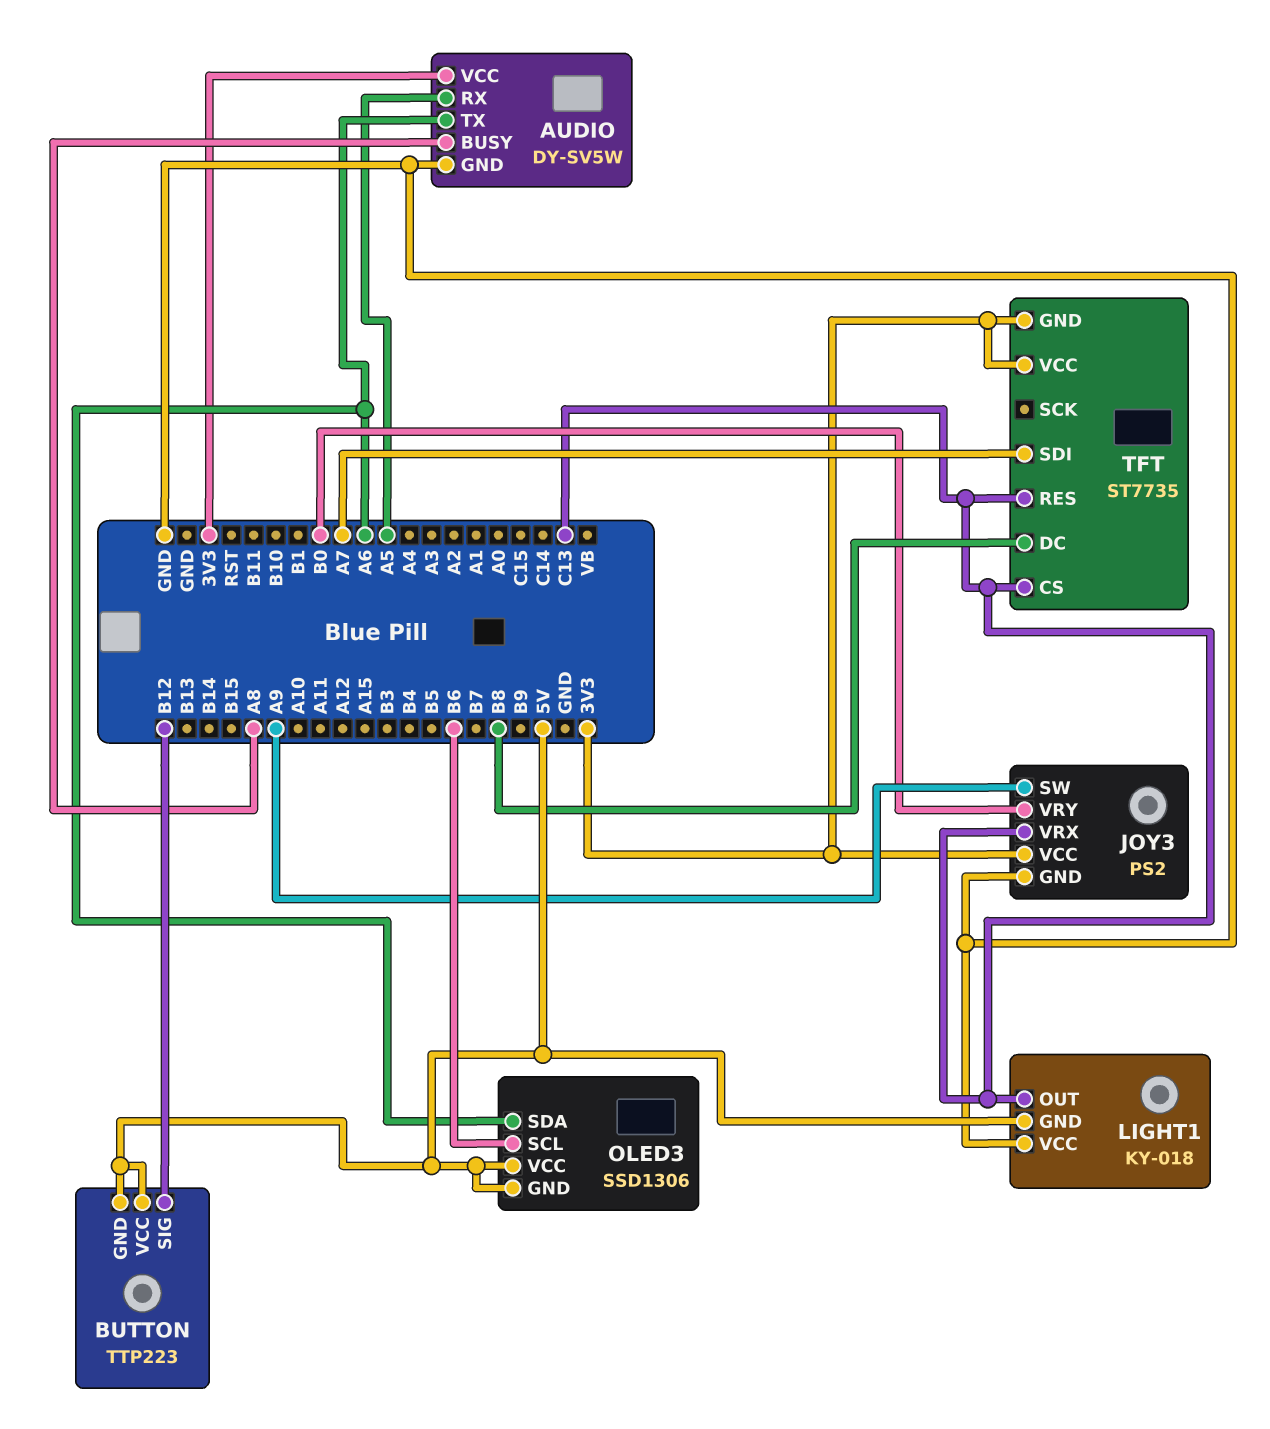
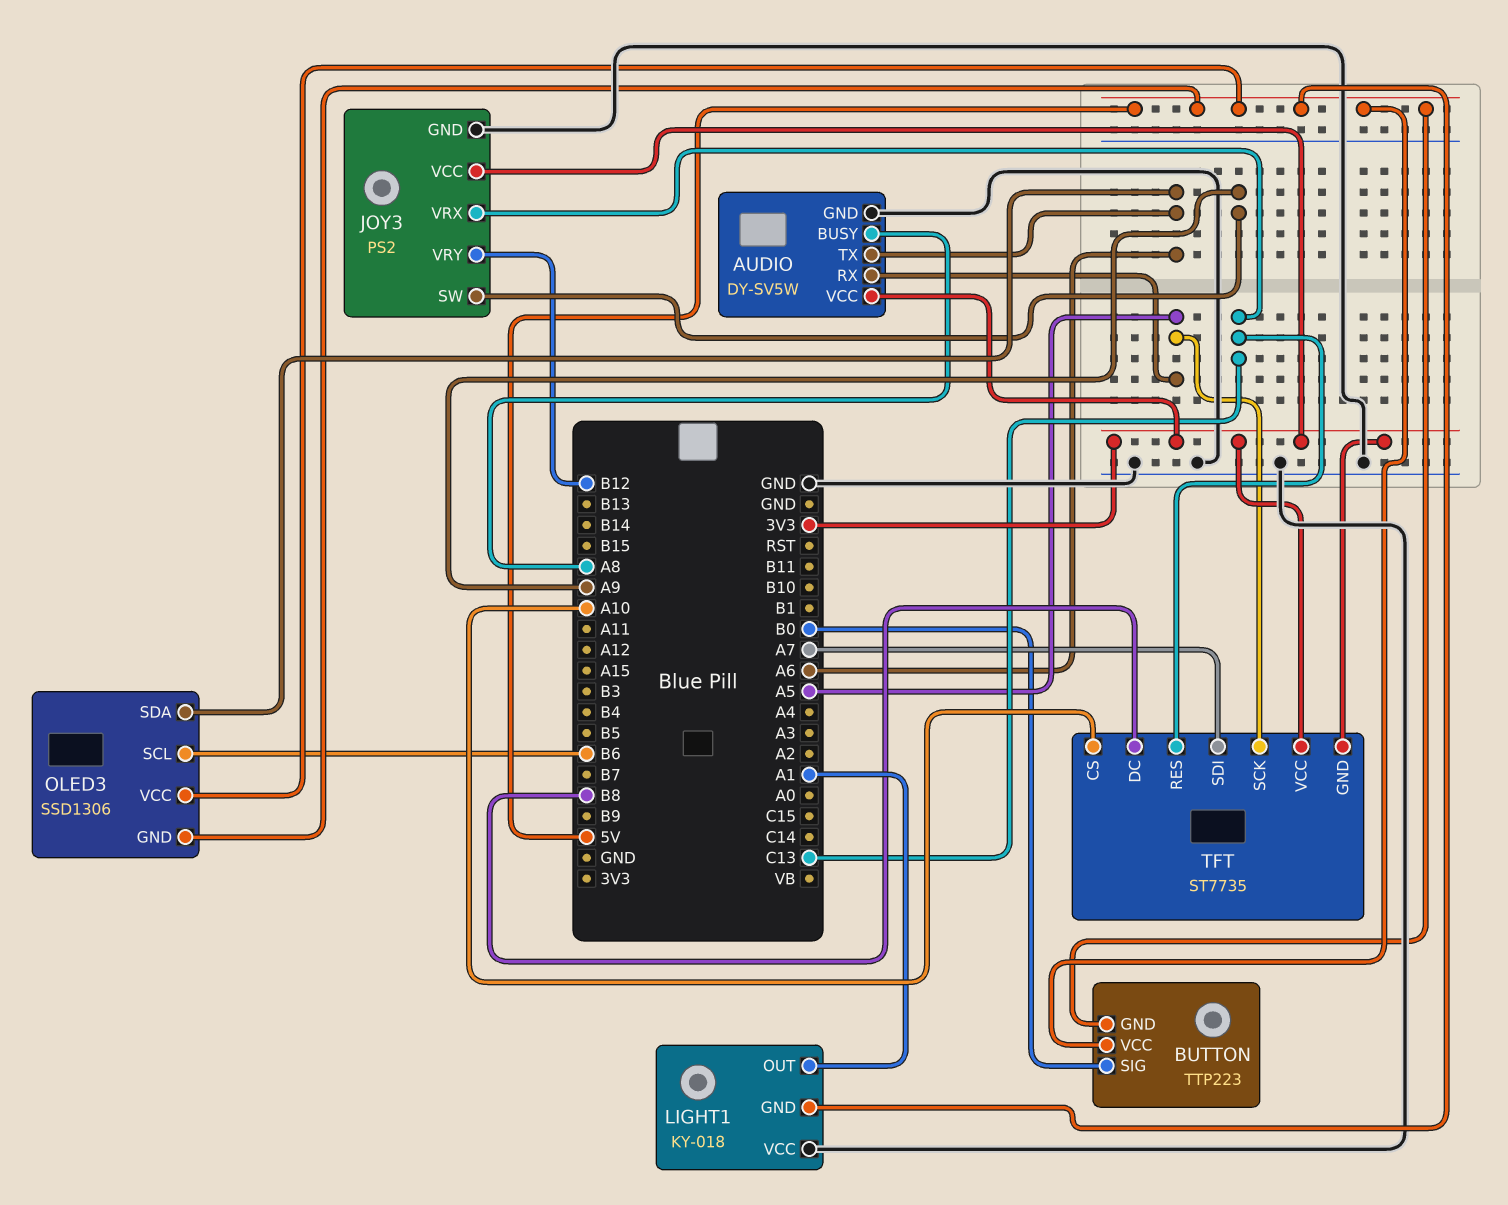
BUTTON pin SIG: B12 -> B0
JOY3 pin VRY: B0 -> B12
LIGHT1 pin OUT: C13 -> A1
TFT pin CS: C13 -> A10
TFT pin SCK: none -> A5

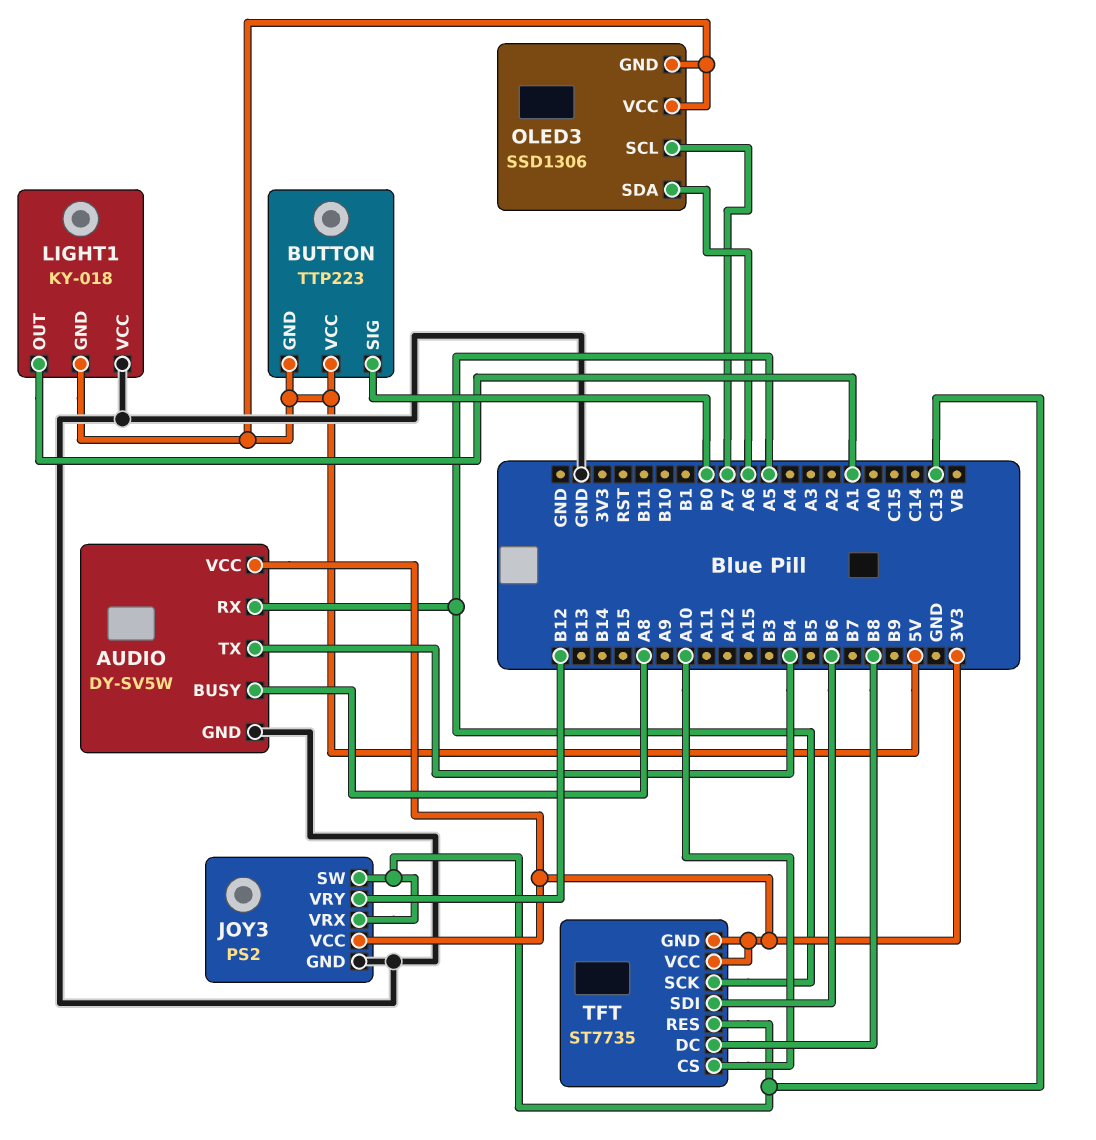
AUDIO pin TX: A6 -> B4
JOY3 pin SW: A9 -> C13
OLED3 pin SCL: B6 -> A7
TFT pin SDI: A7 -> B6

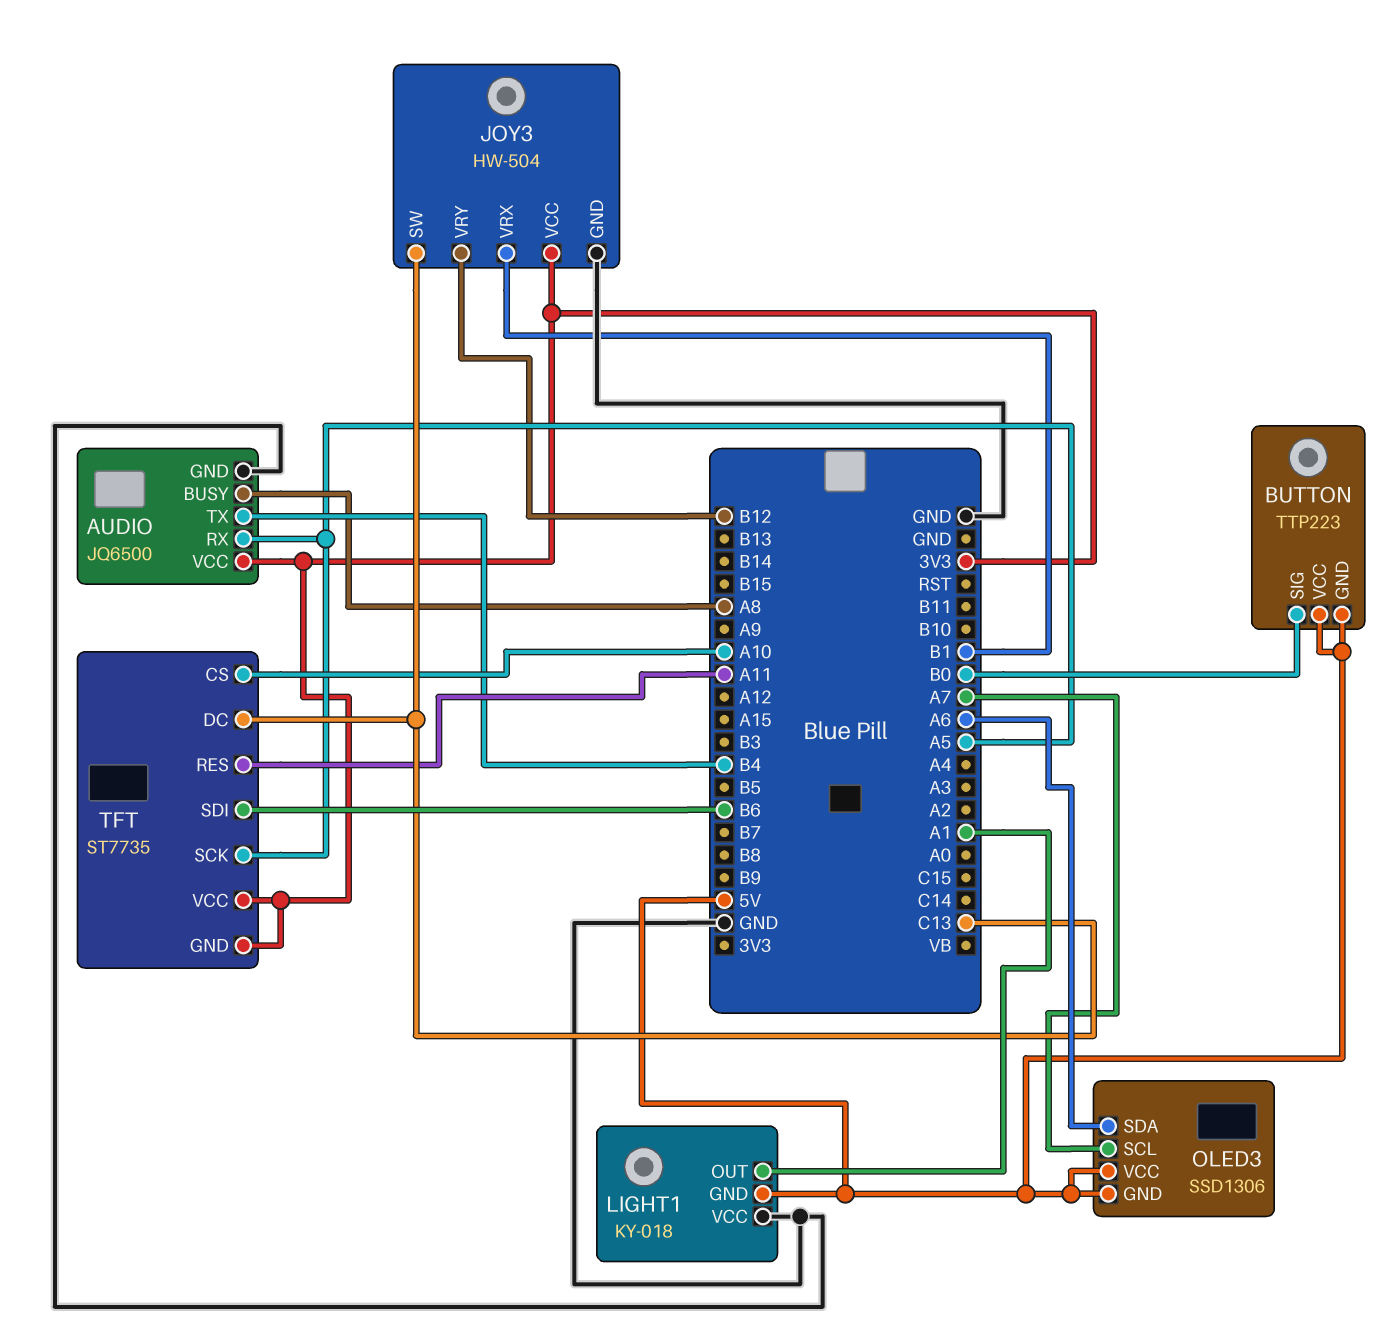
AUDIO: DY-SV5W -> JQ6500
JOY3: PS2 -> HW-504
JOY3 pin VRX: C13 -> B1
TFT pin DC: B8 -> C13
TFT pin RES: C13 -> A11

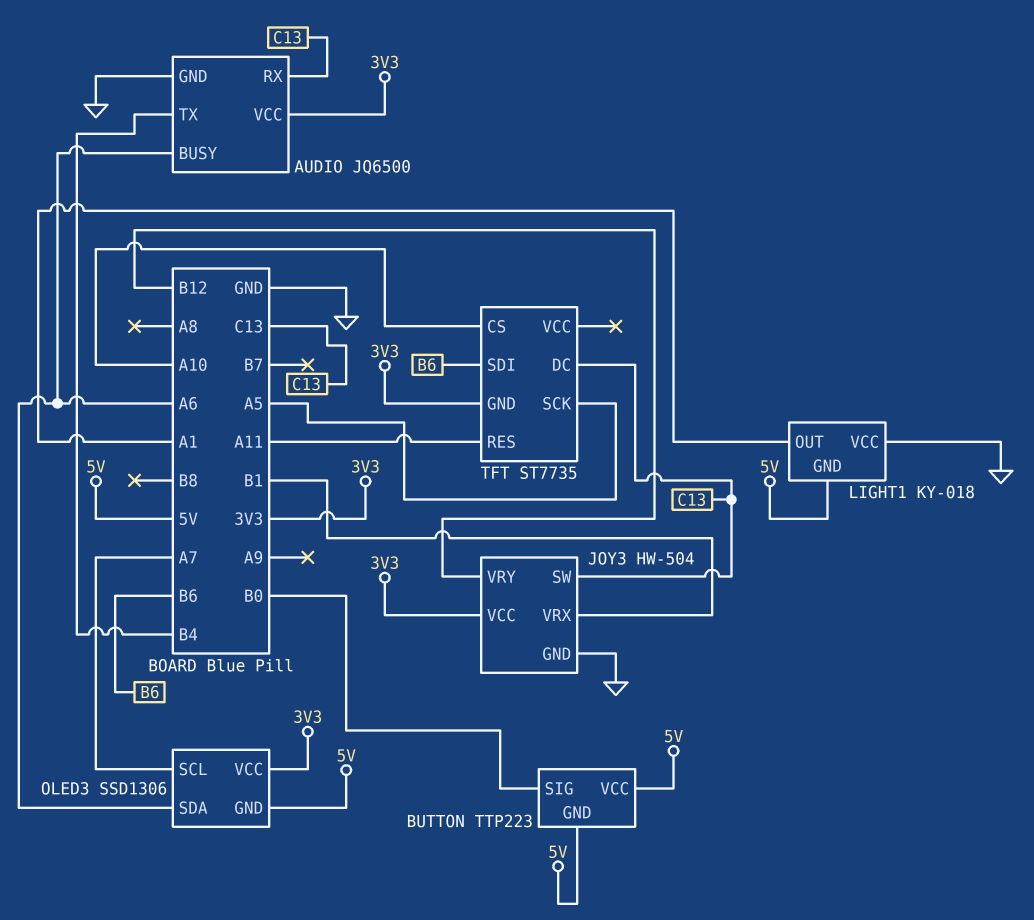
AUDIO pin BUSY: A8 -> A6
AUDIO pin RX: A5 -> C13
OLED3 pin VCC: 5V -> 3V3
TFT pin VCC: 3V3 -> none

